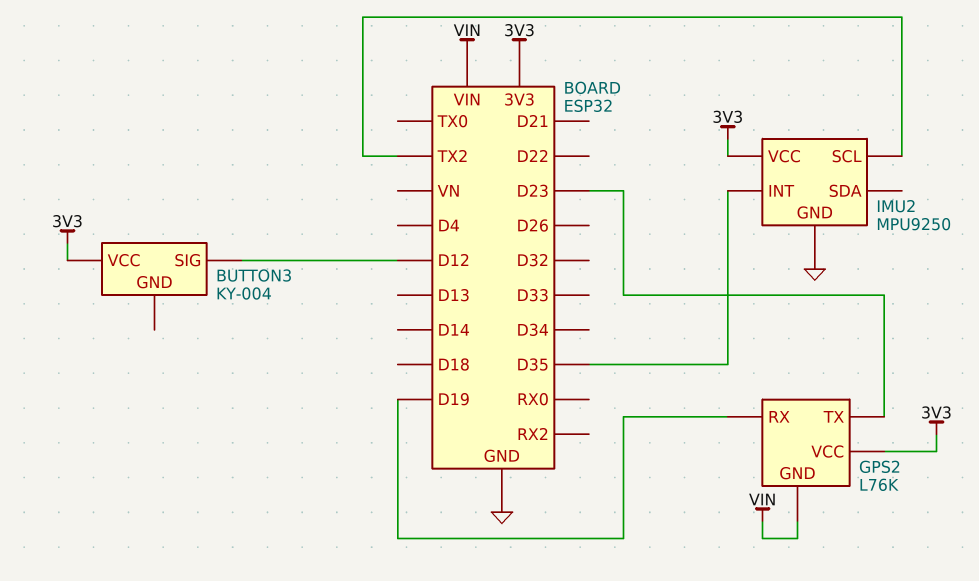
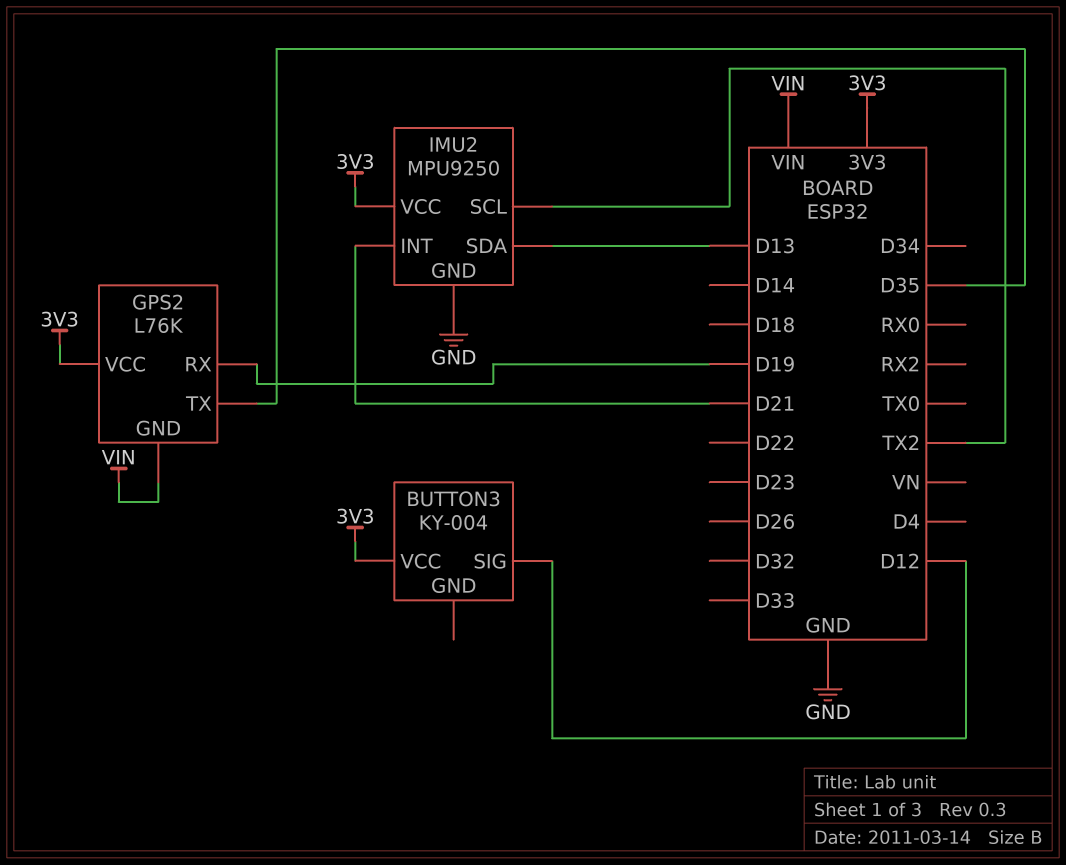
GPS2 pin TX: D23 -> D35
IMU2 pin INT: D35 -> D21
IMU2 pin SDA: none -> D13

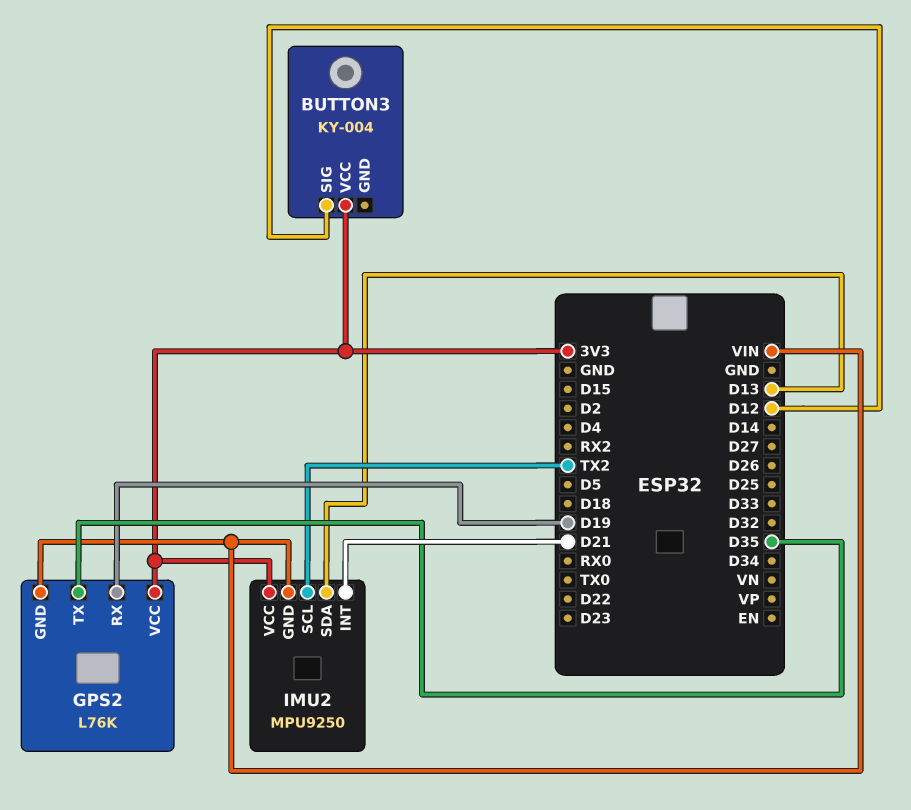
IMU2 pin GND: GND -> VIN

